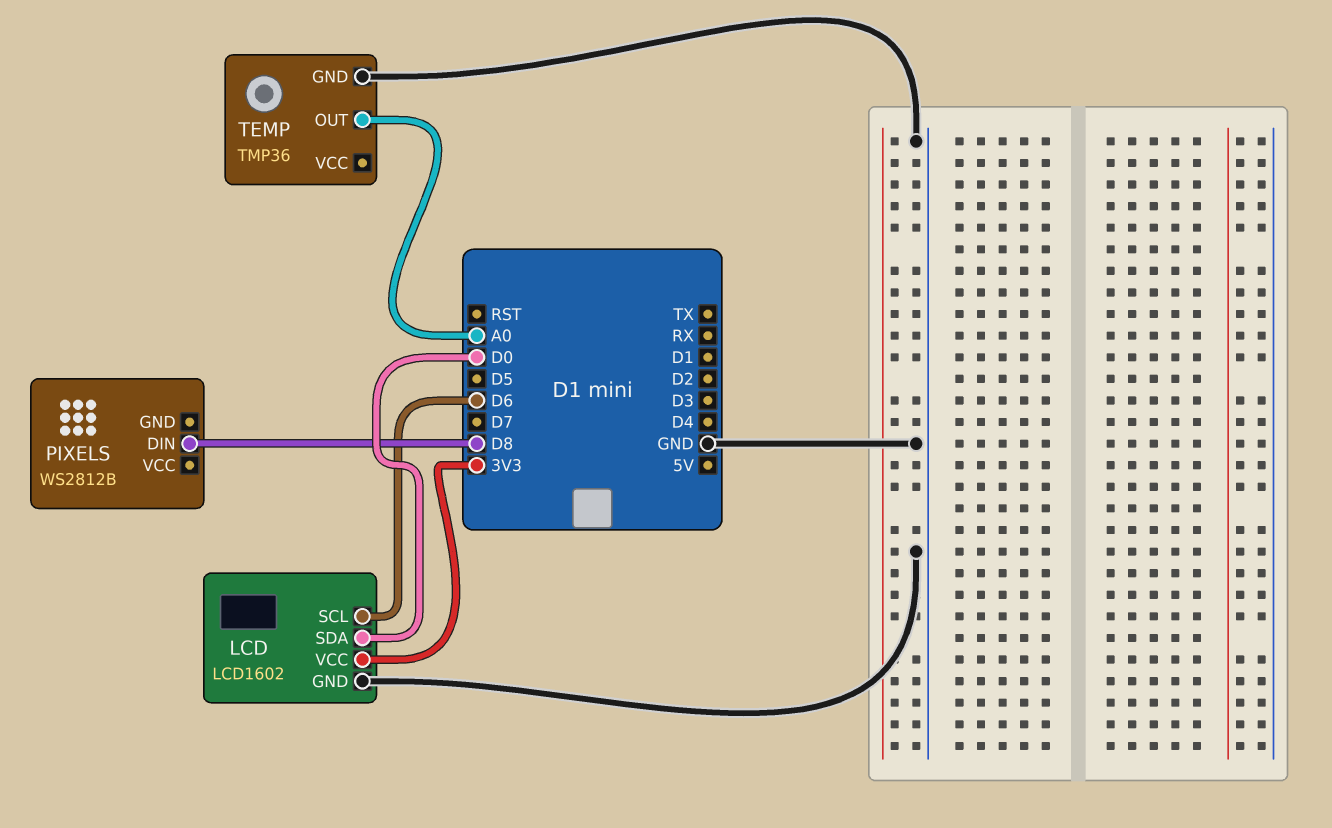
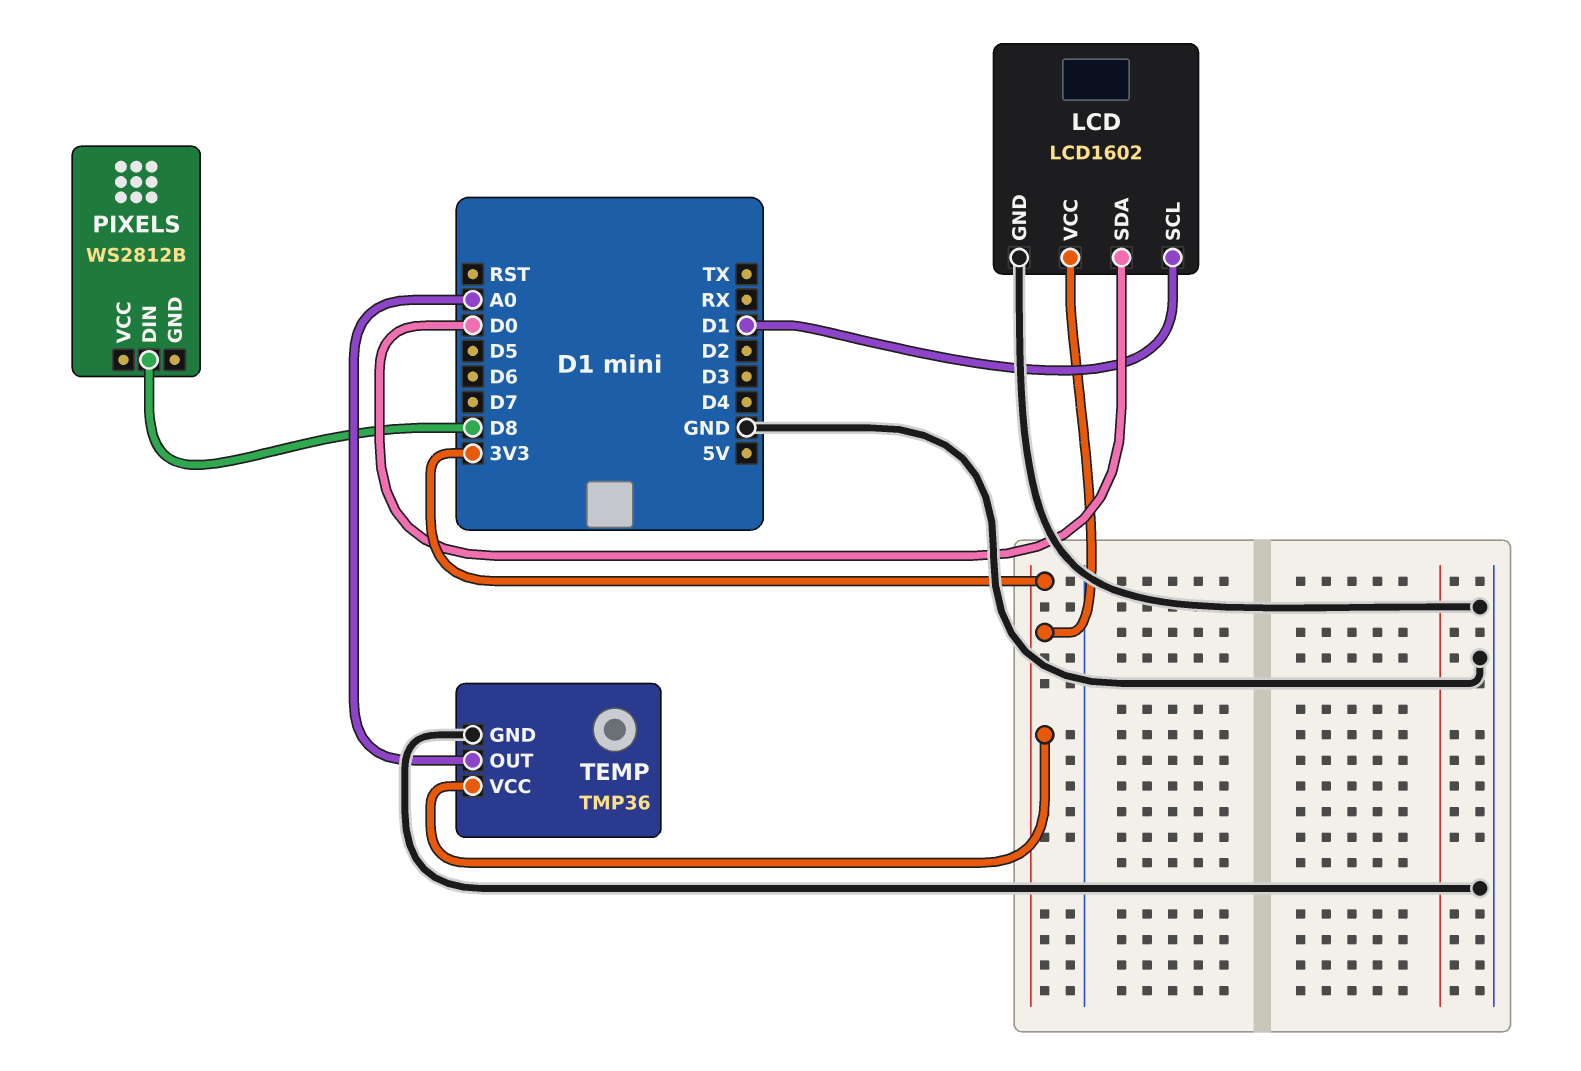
LCD pin SCL: D6 -> D1
TEMP pin VCC: none -> 3V3

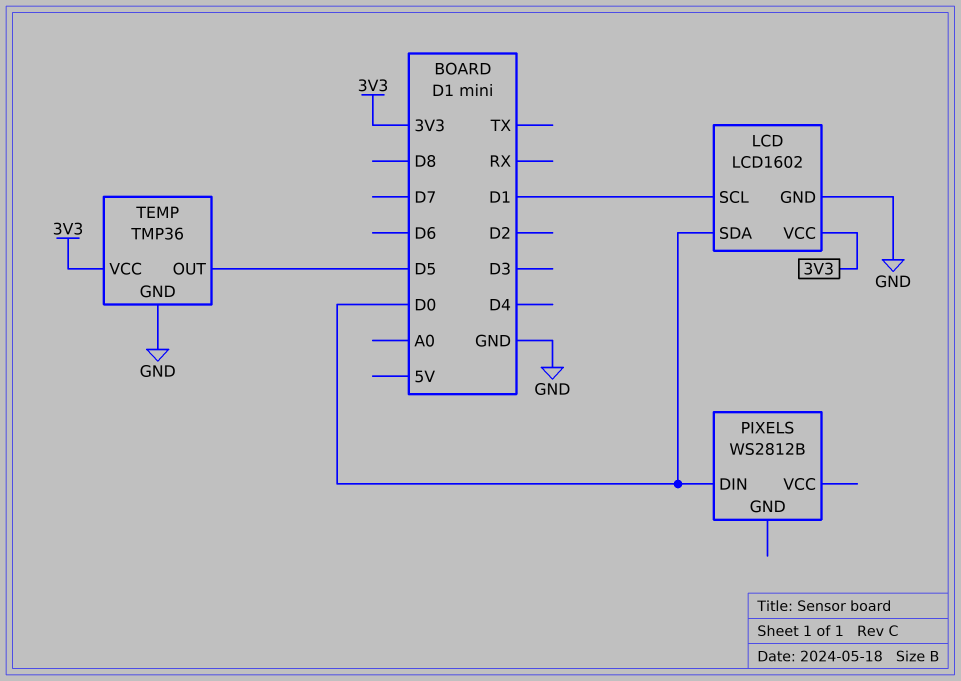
PIXELS pin DIN: D8 -> D0
TEMP pin OUT: A0 -> D5

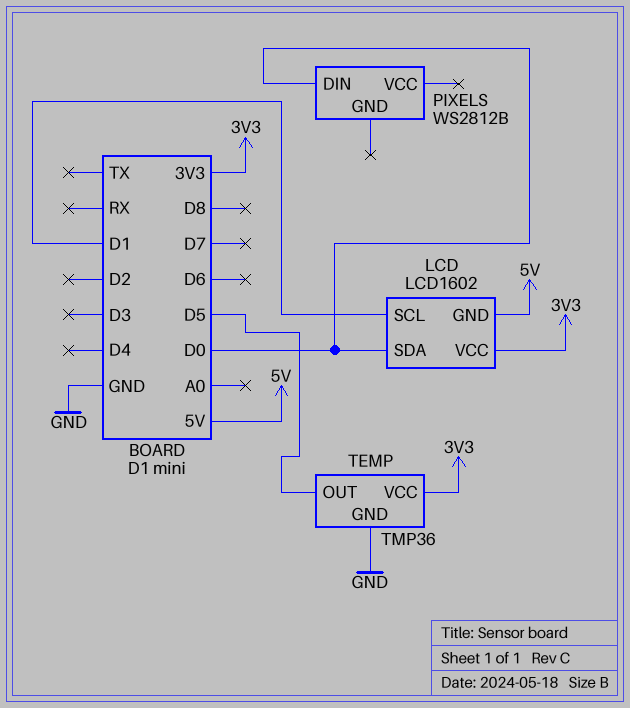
LCD pin GND: GND -> 5V

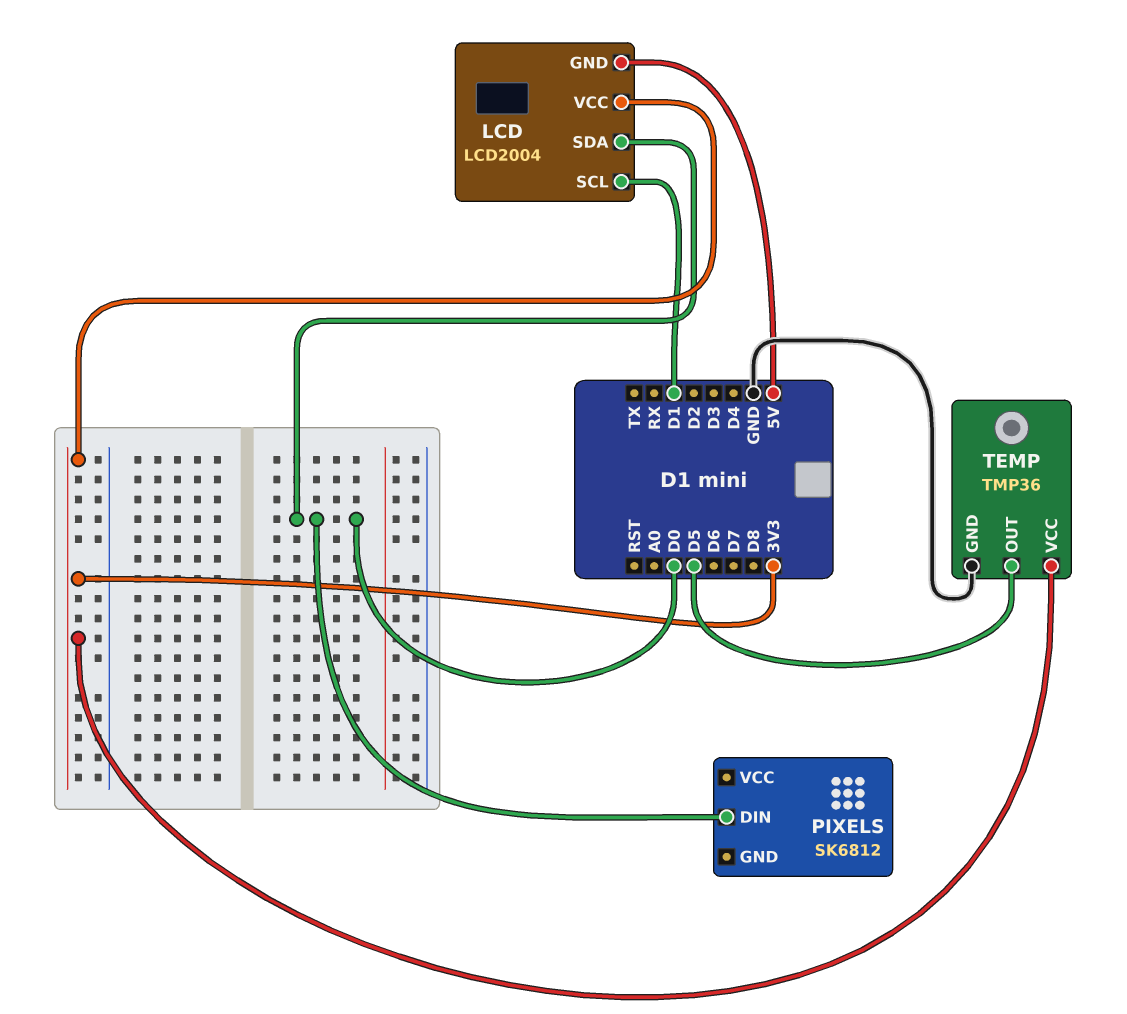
LCD: LCD1602 -> LCD2004
PIXELS: WS2812B -> SK6812

